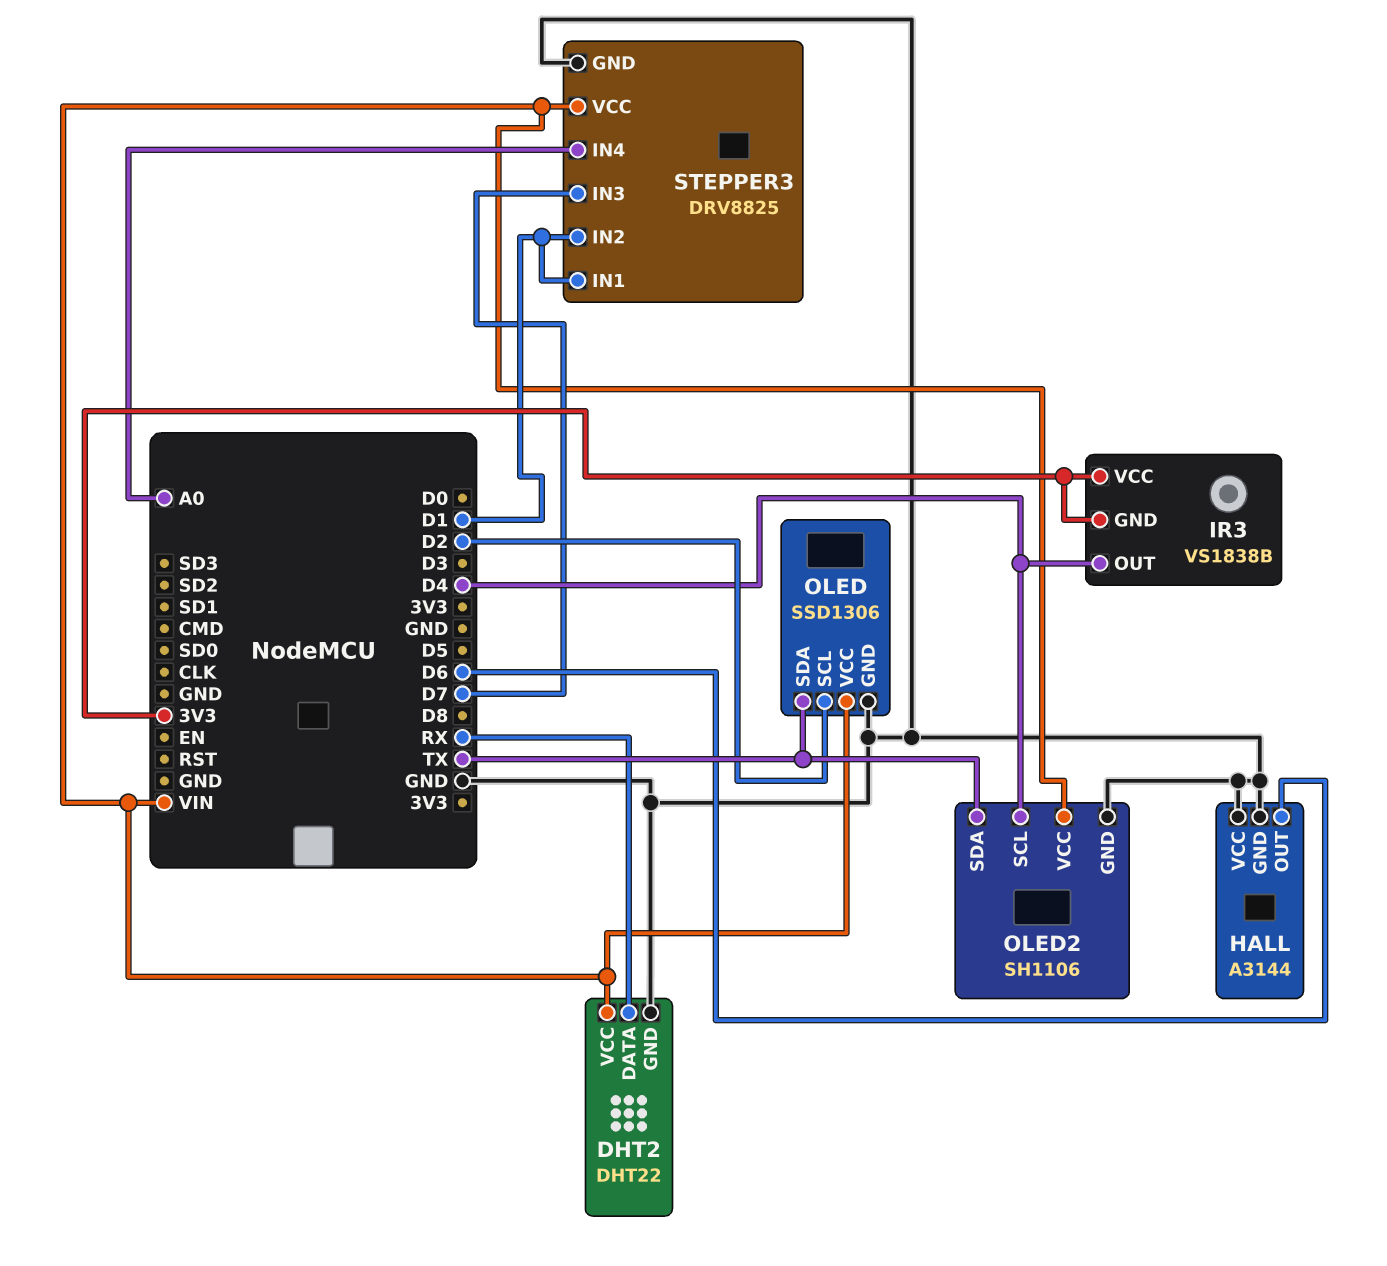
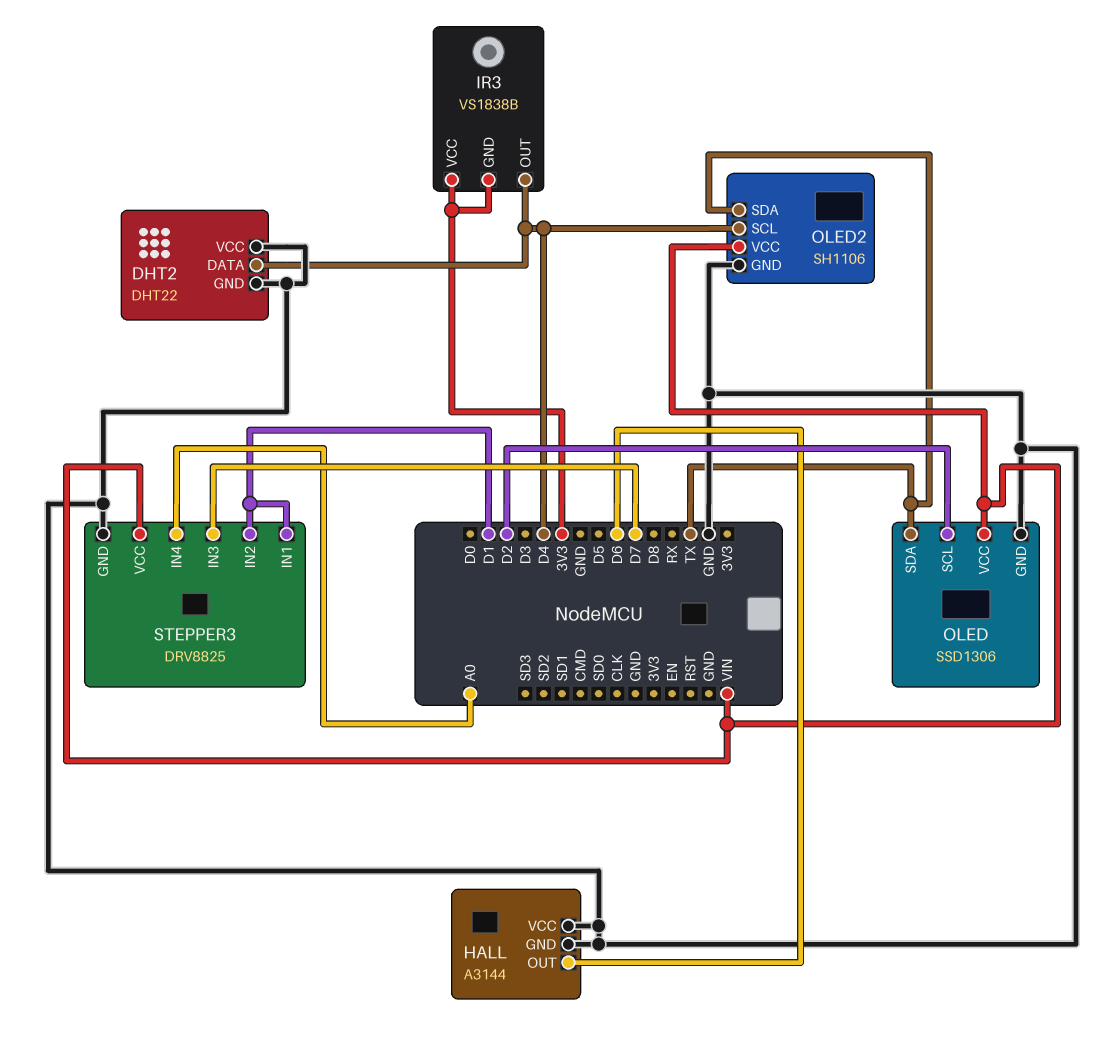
DHT2 pin DATA: RX -> D4
DHT2 pin VCC: VIN -> GND

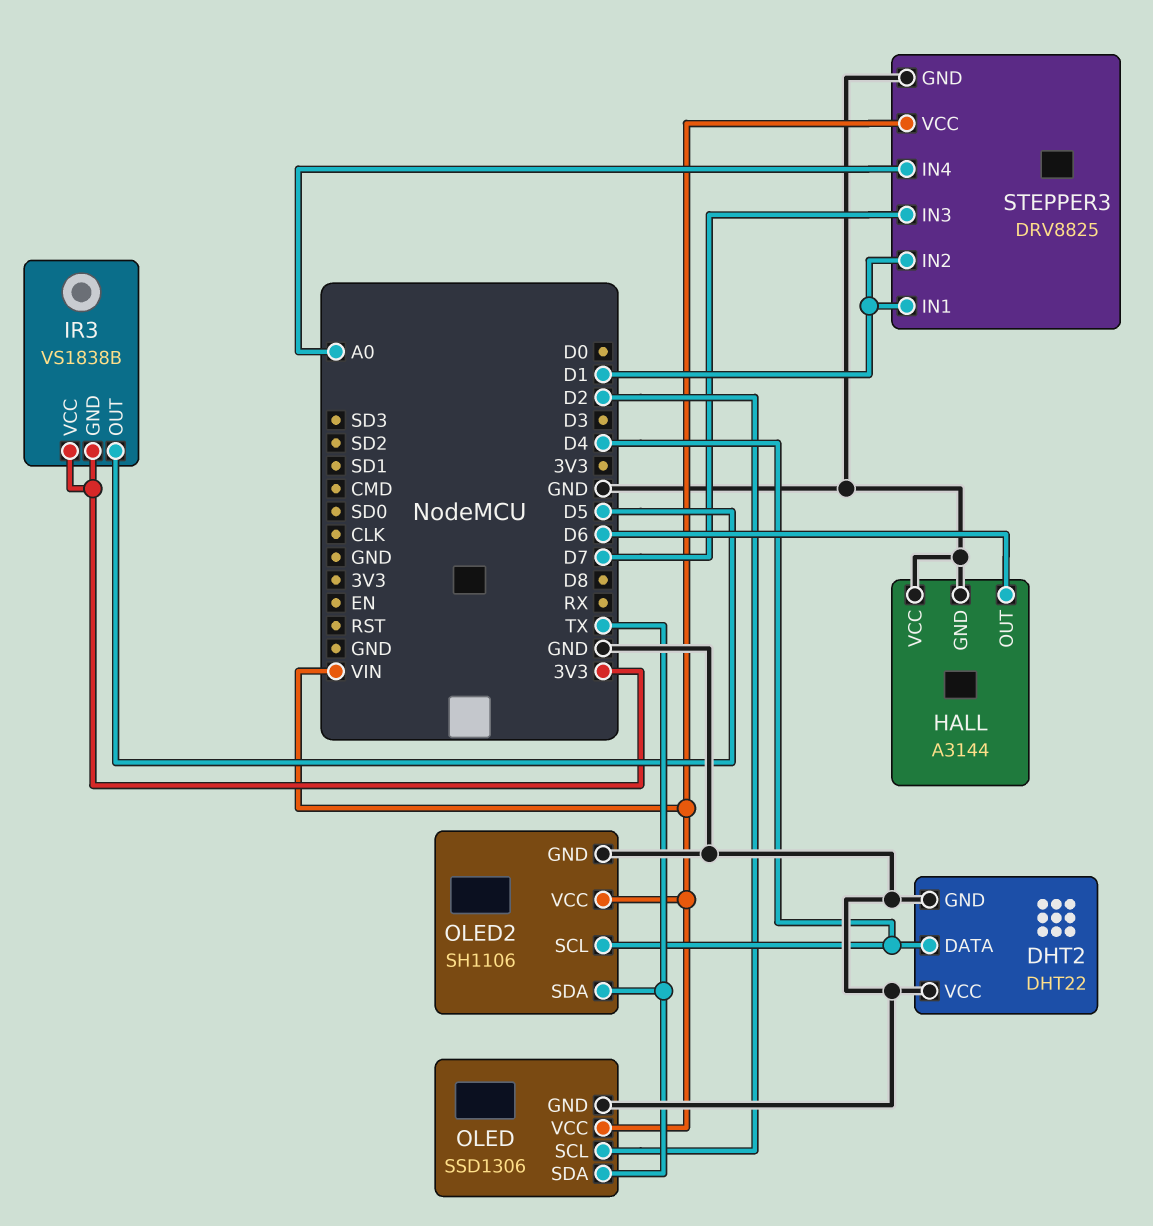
IR3 pin OUT: D4 -> D5

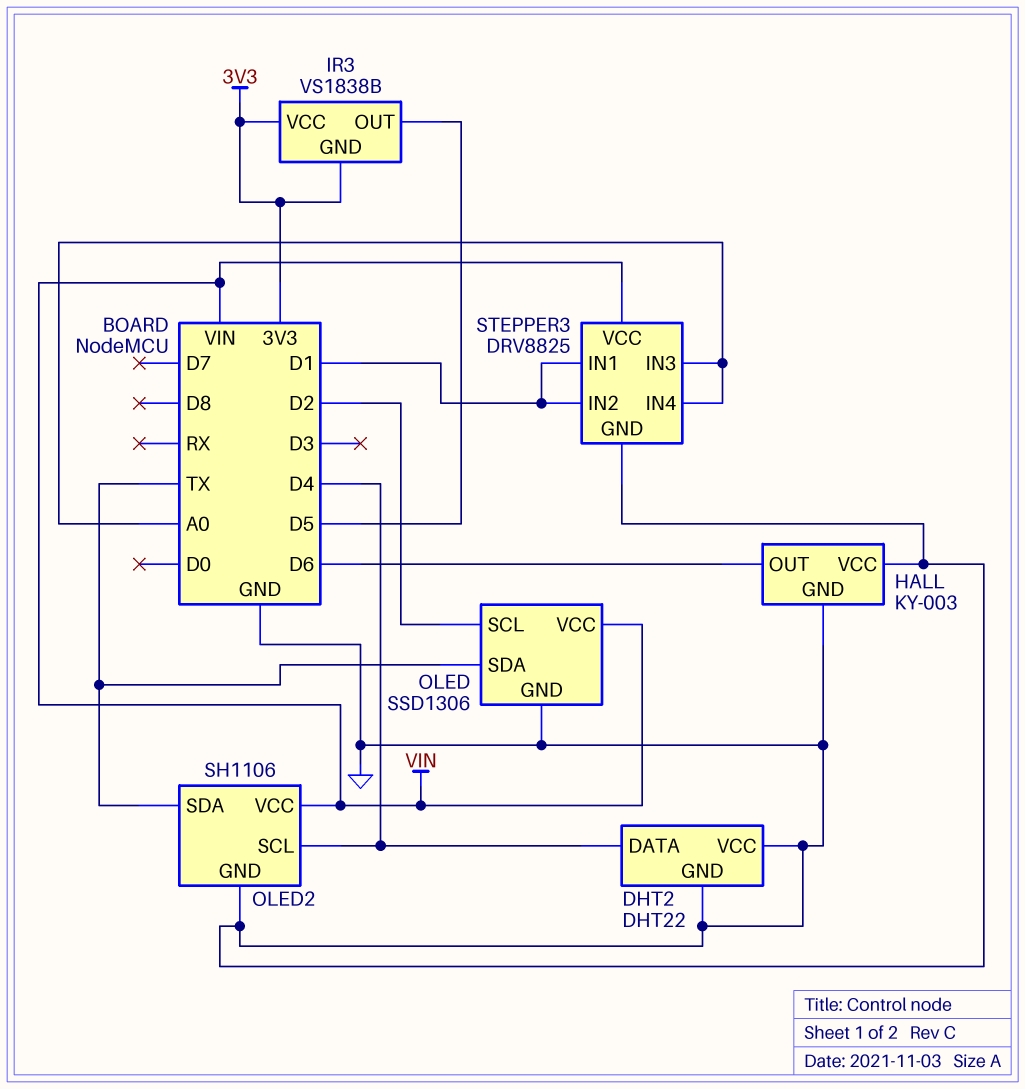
HALL: A3144 -> KY-003
STEPPER3 pin IN3: D7 -> A0

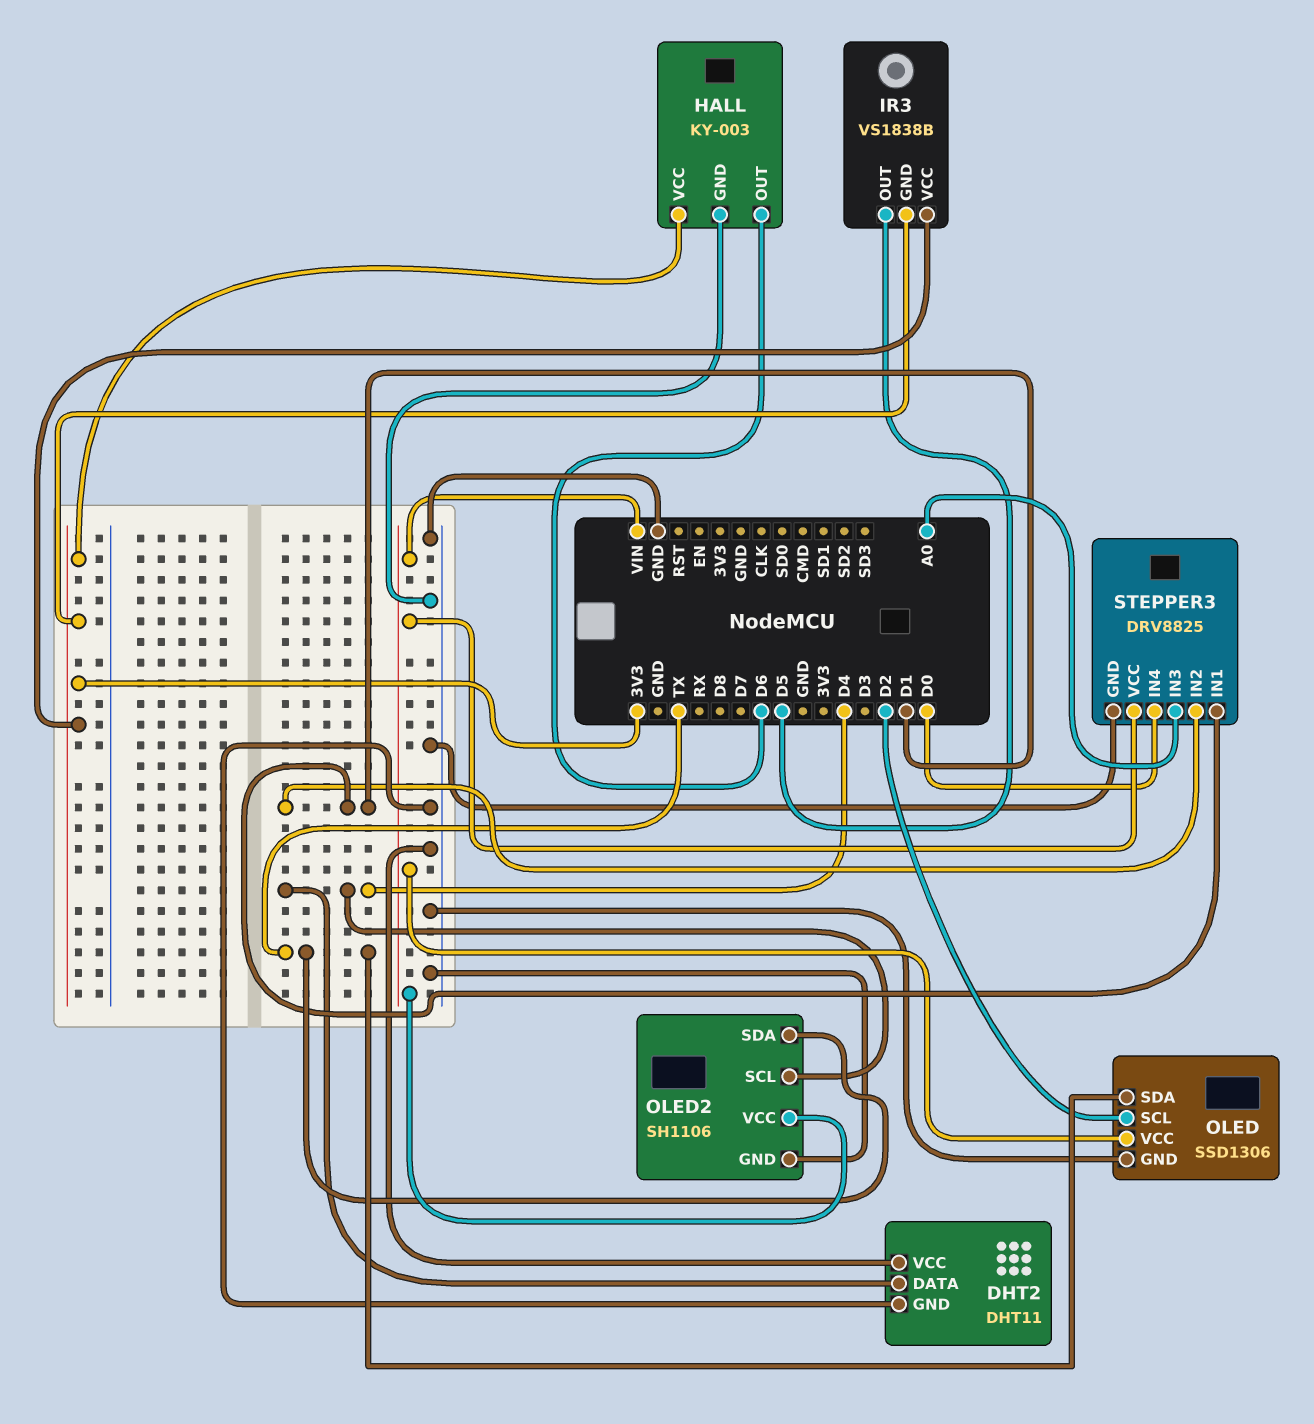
DHT2: DHT22 -> DHT11
HALL pin VCC: GND -> 3V3
STEPPER3 pin IN4: A0 -> D0

